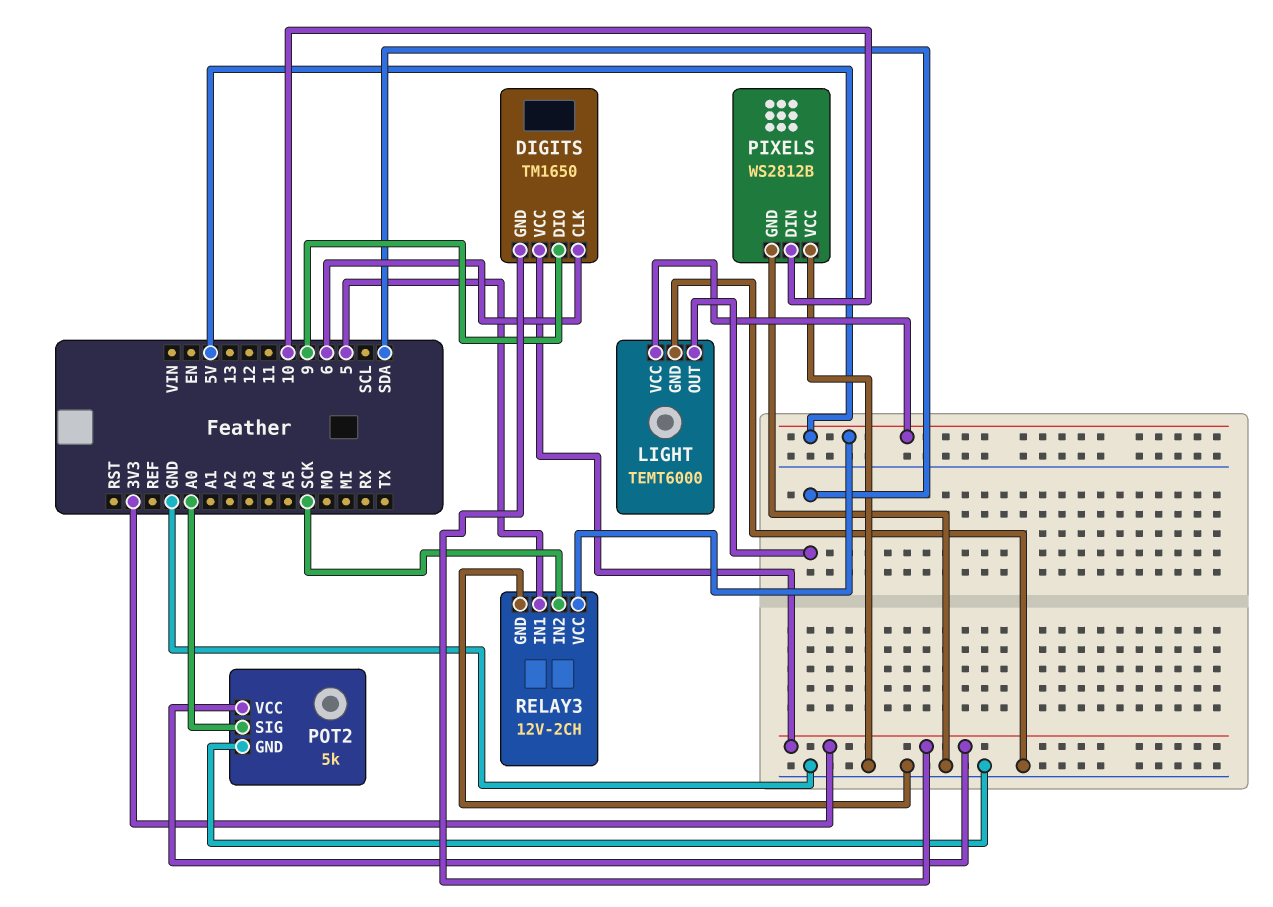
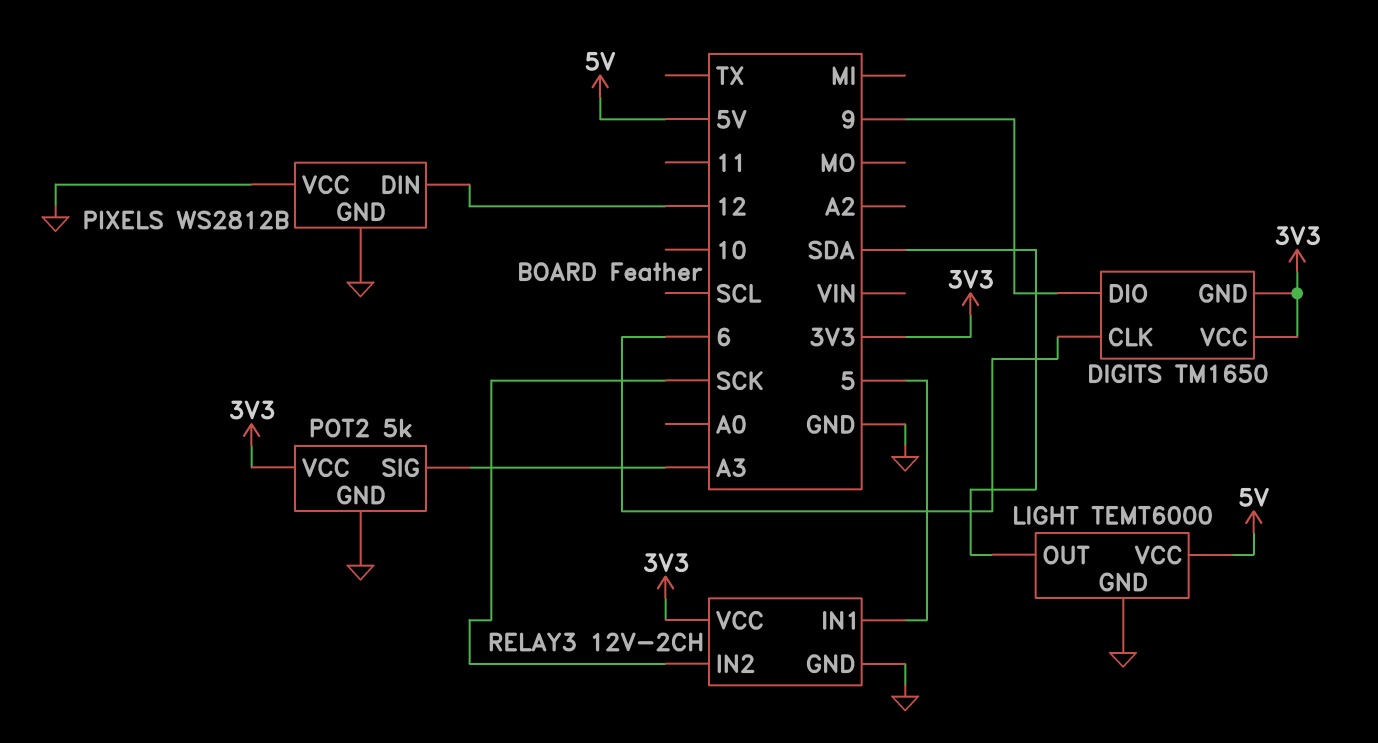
PIXELS pin DIN: 10 -> 12
POT2 pin SIG: A0 -> A3
RELAY3 pin VCC: 5V -> 3V3

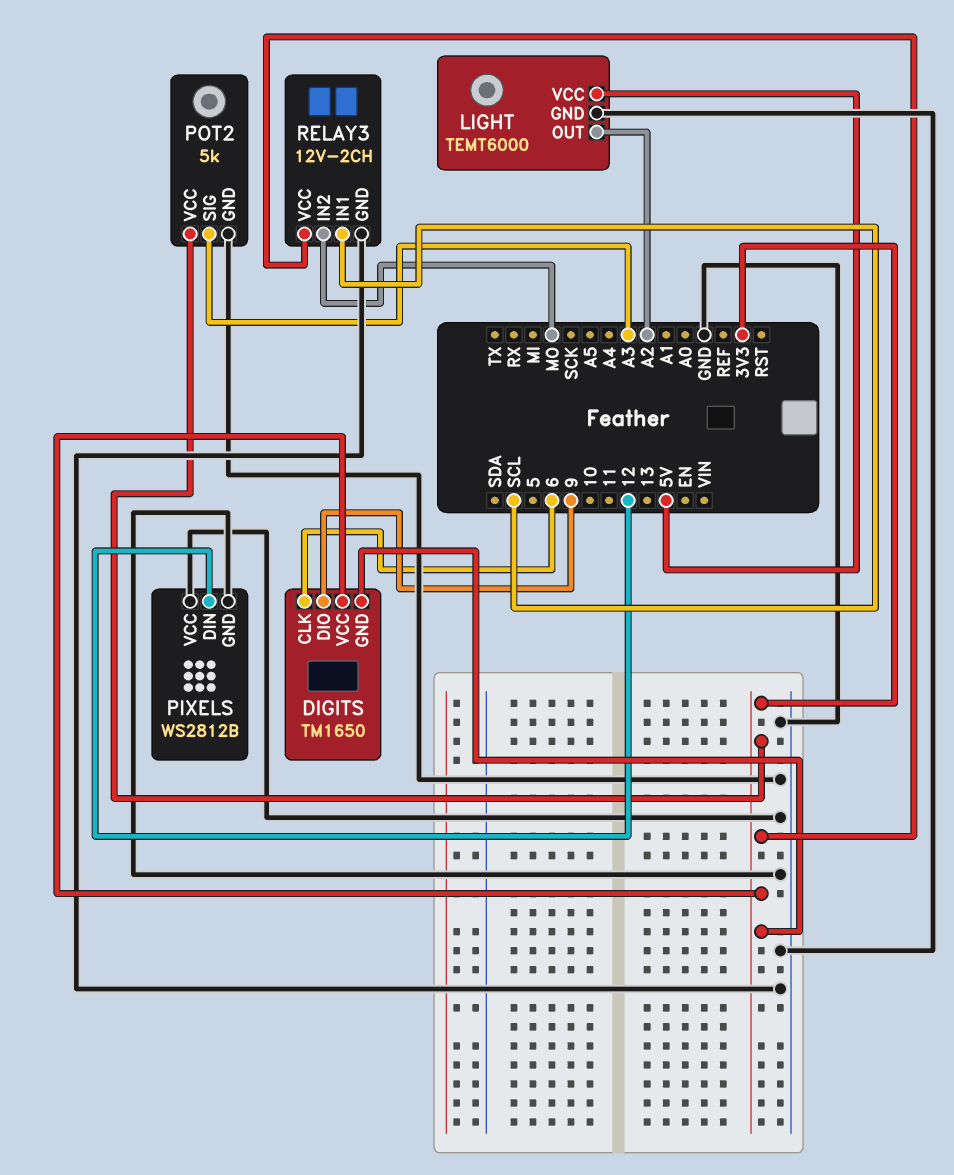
LIGHT pin OUT: SDA -> A2
RELAY3 pin IN1: 5 -> SCL
RELAY3 pin IN2: SCK -> MO

